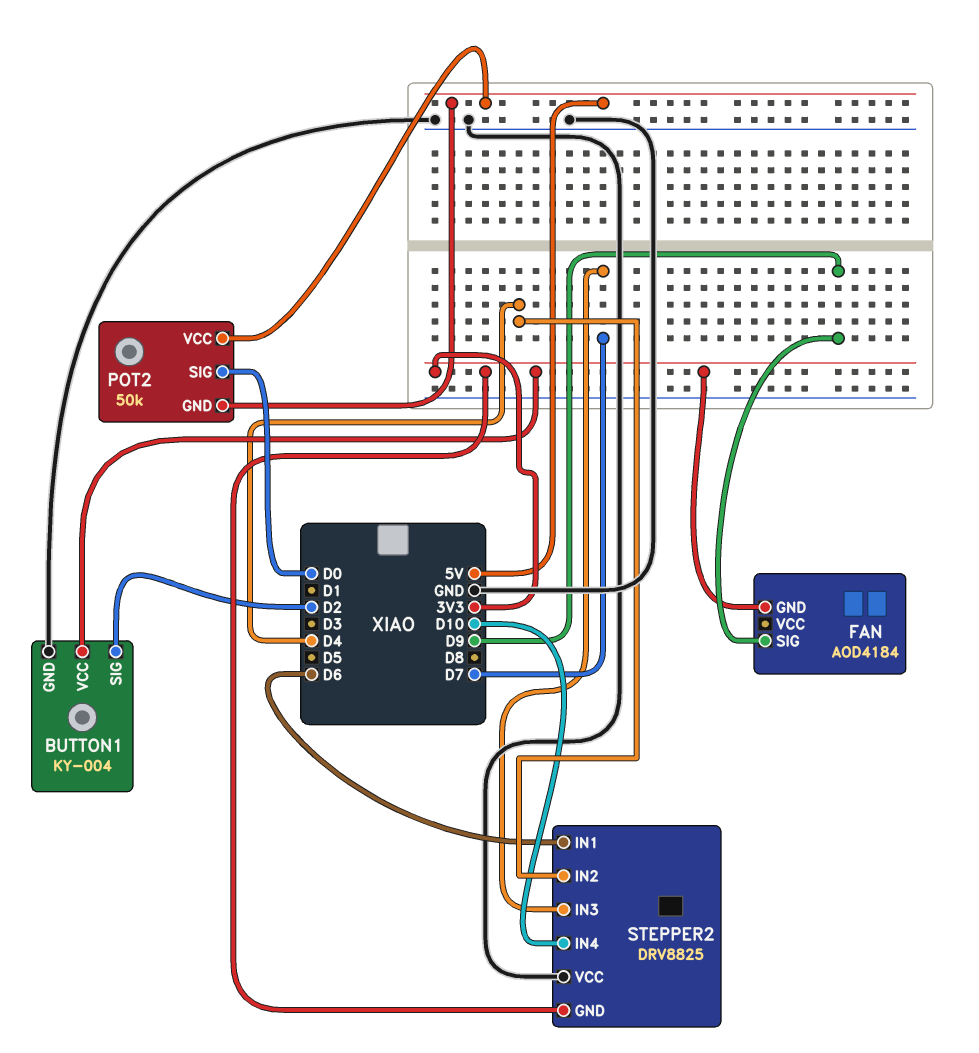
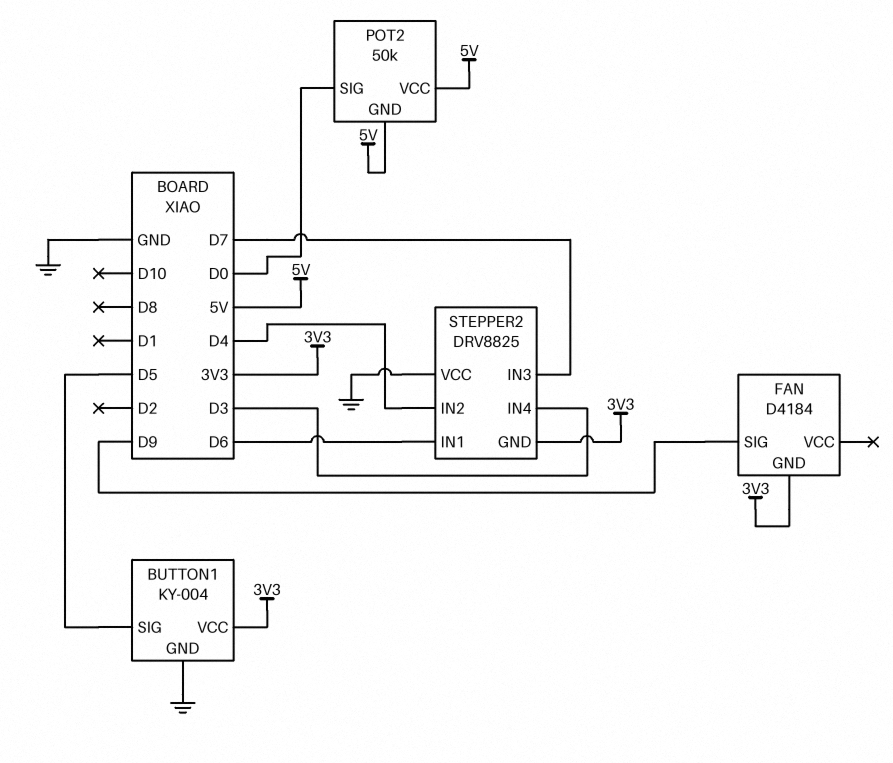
BUTTON1 pin SIG: D2 -> D5
FAN: AOD4184 -> D4184
STEPPER2 pin IN4: D10 -> D3

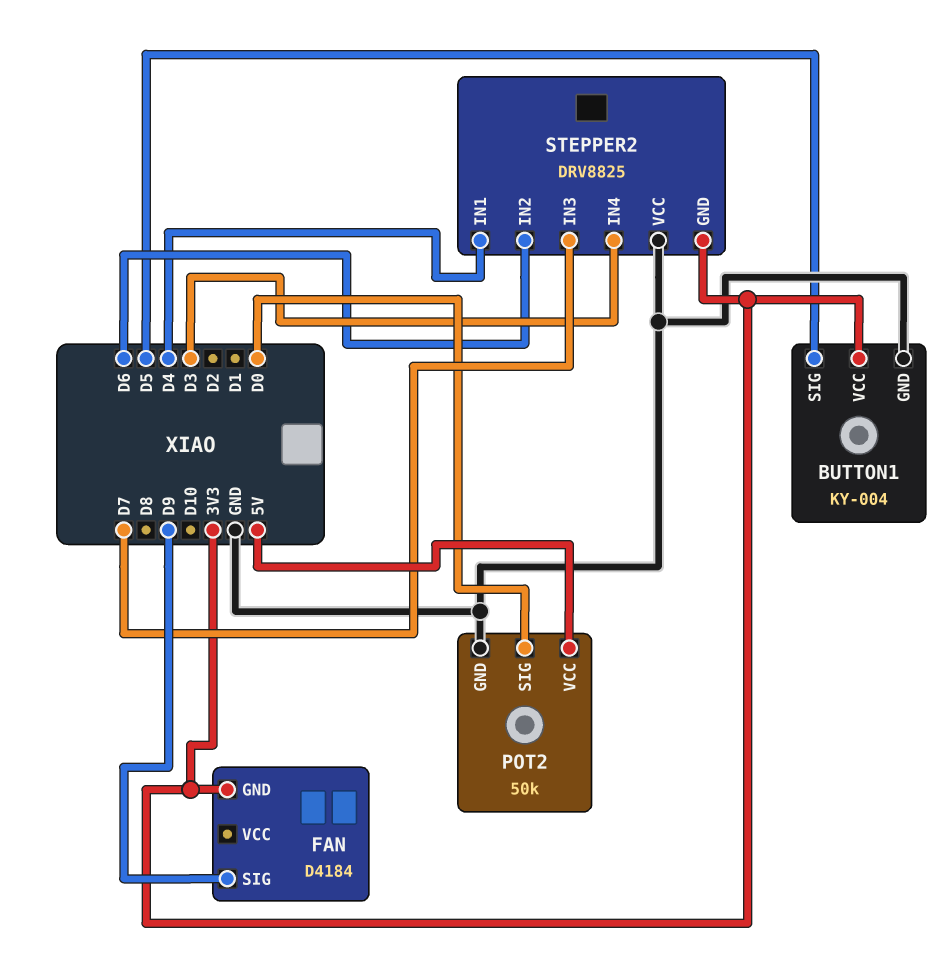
POT2 pin GND: 5V -> GND
STEPPER2 pin IN1: D6 -> D4
STEPPER2 pin IN2: D4 -> D6

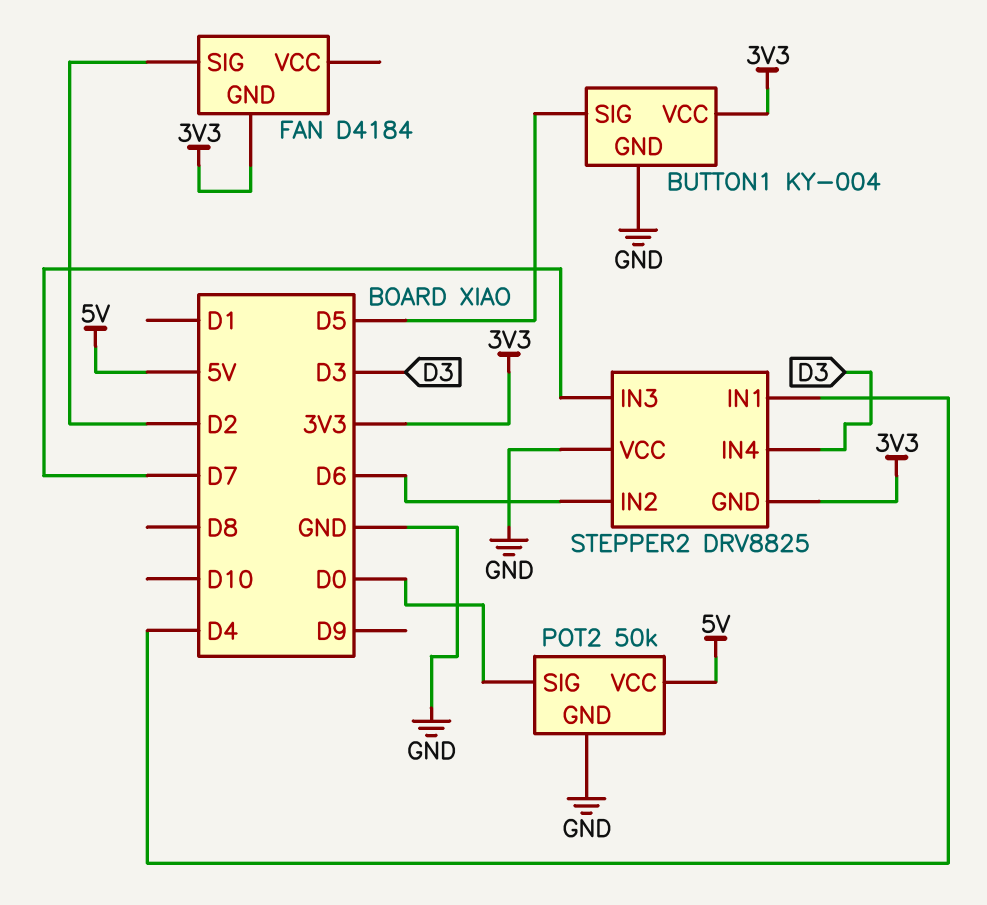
FAN pin SIG: D9 -> D2

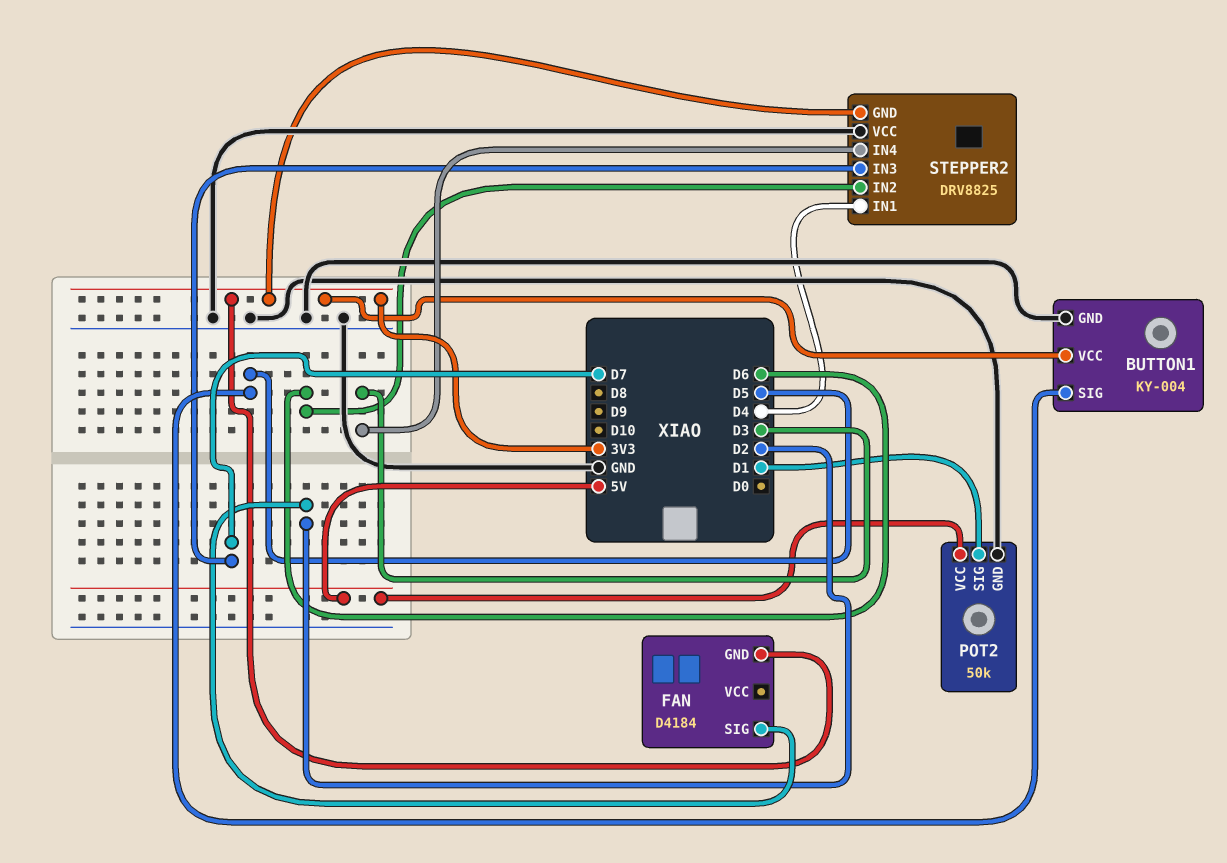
POT2 pin SIG: D0 -> D1

